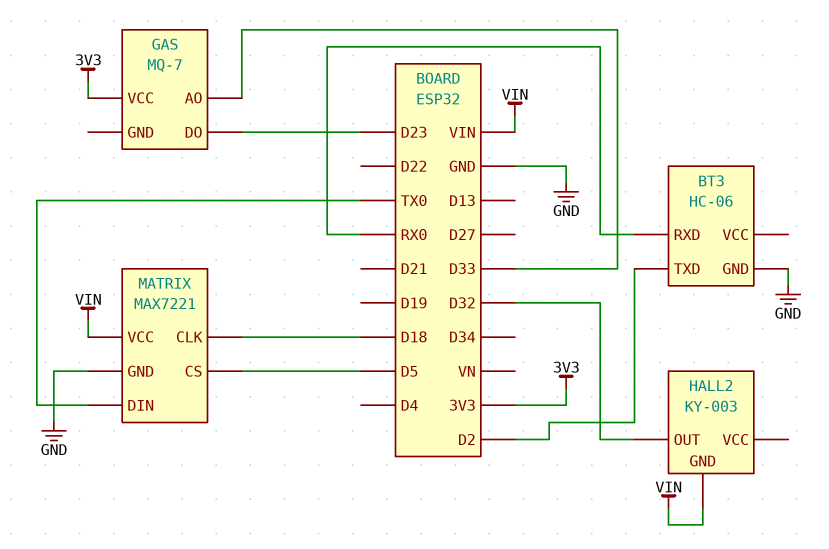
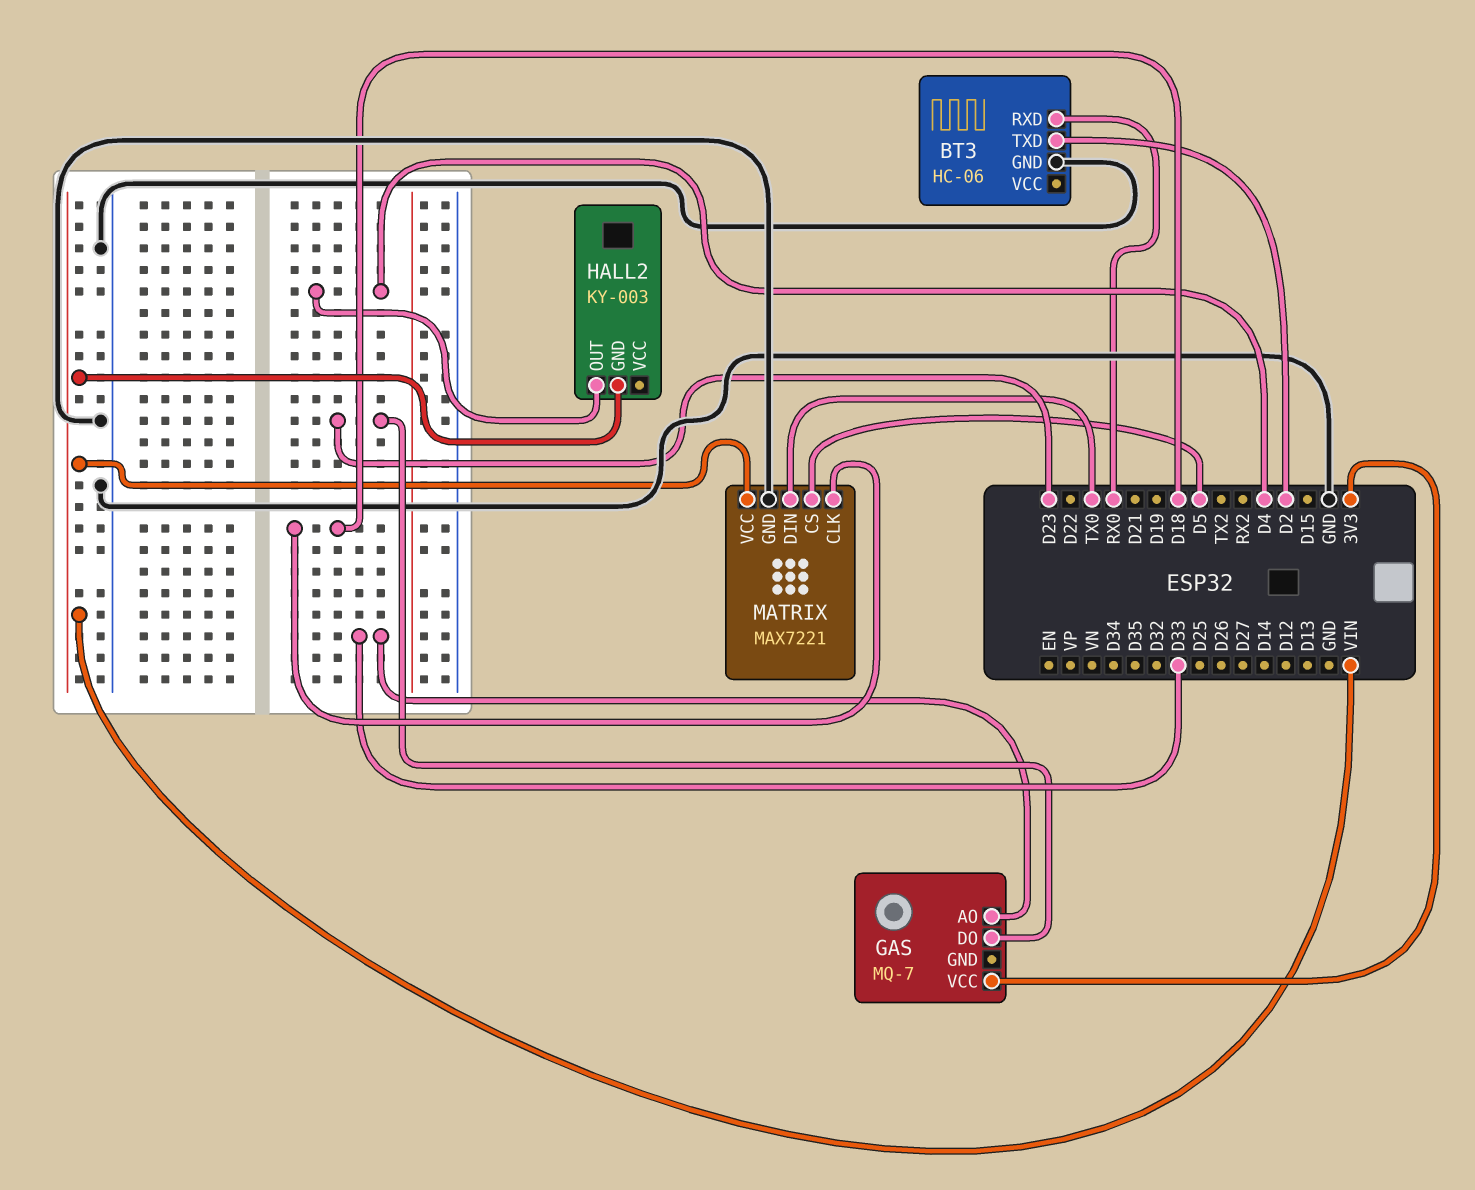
HALL2 pin OUT: D32 -> D4

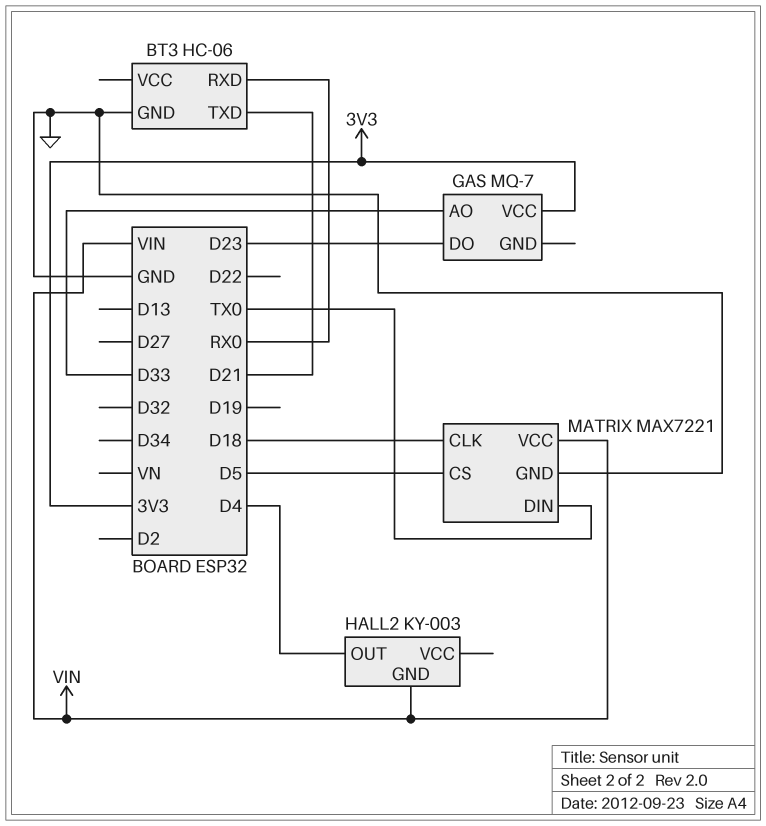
BT3 pin TXD: D2 -> D21

